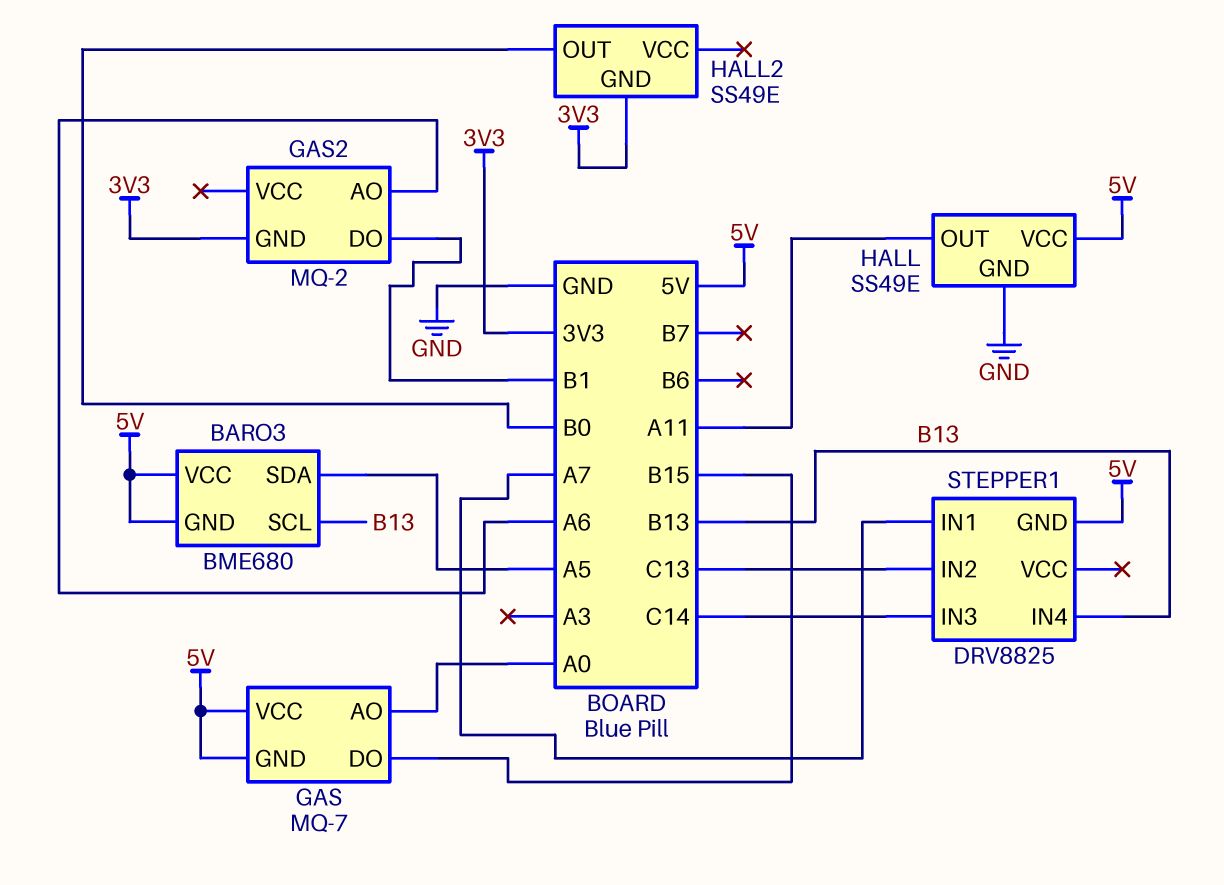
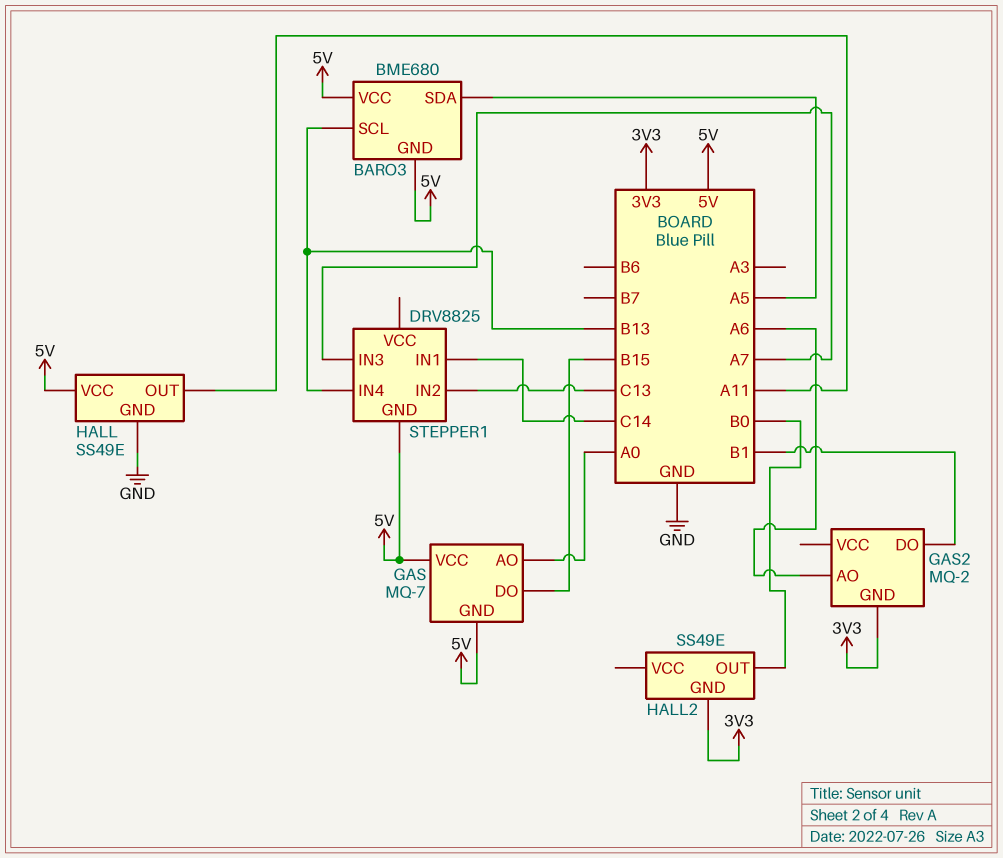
STEPPER1 pin IN1: A7 -> C14
STEPPER1 pin IN3: C14 -> A7

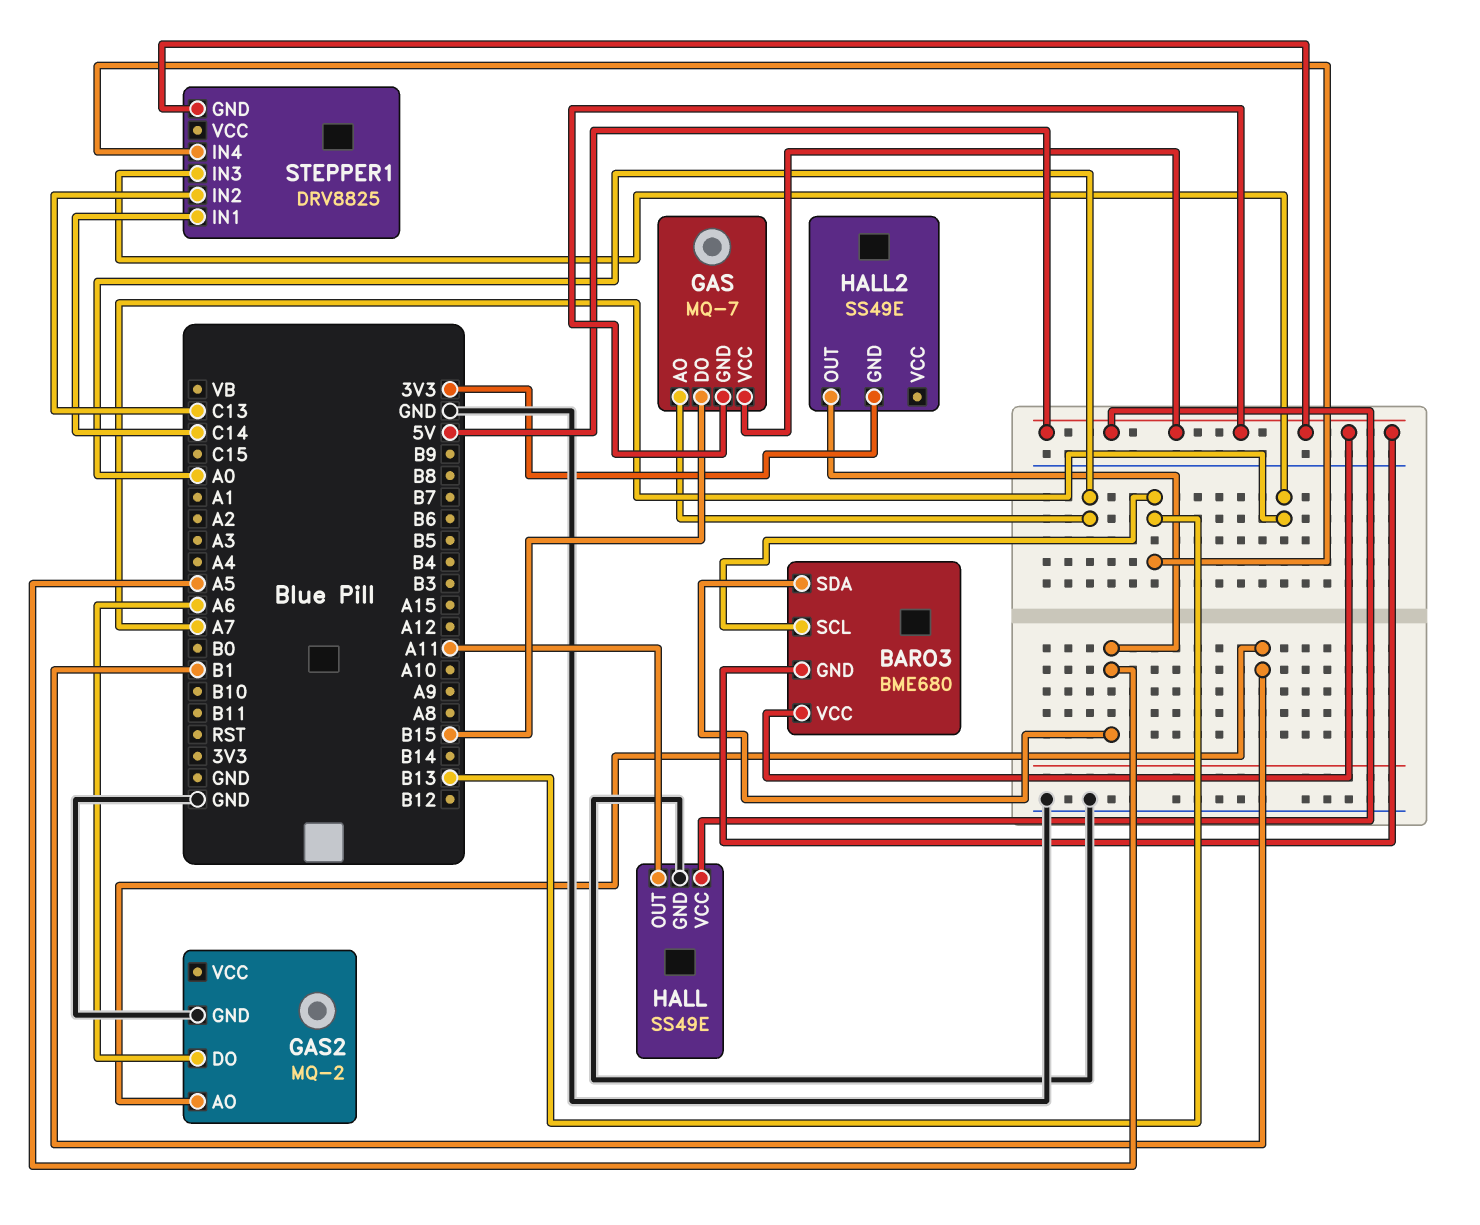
GAS2 pin AO: A6 -> B1
GAS2 pin DO: B1 -> A6
GAS2 pin GND: 3V3 -> GND
HALL2 pin OUT: B0 -> A5

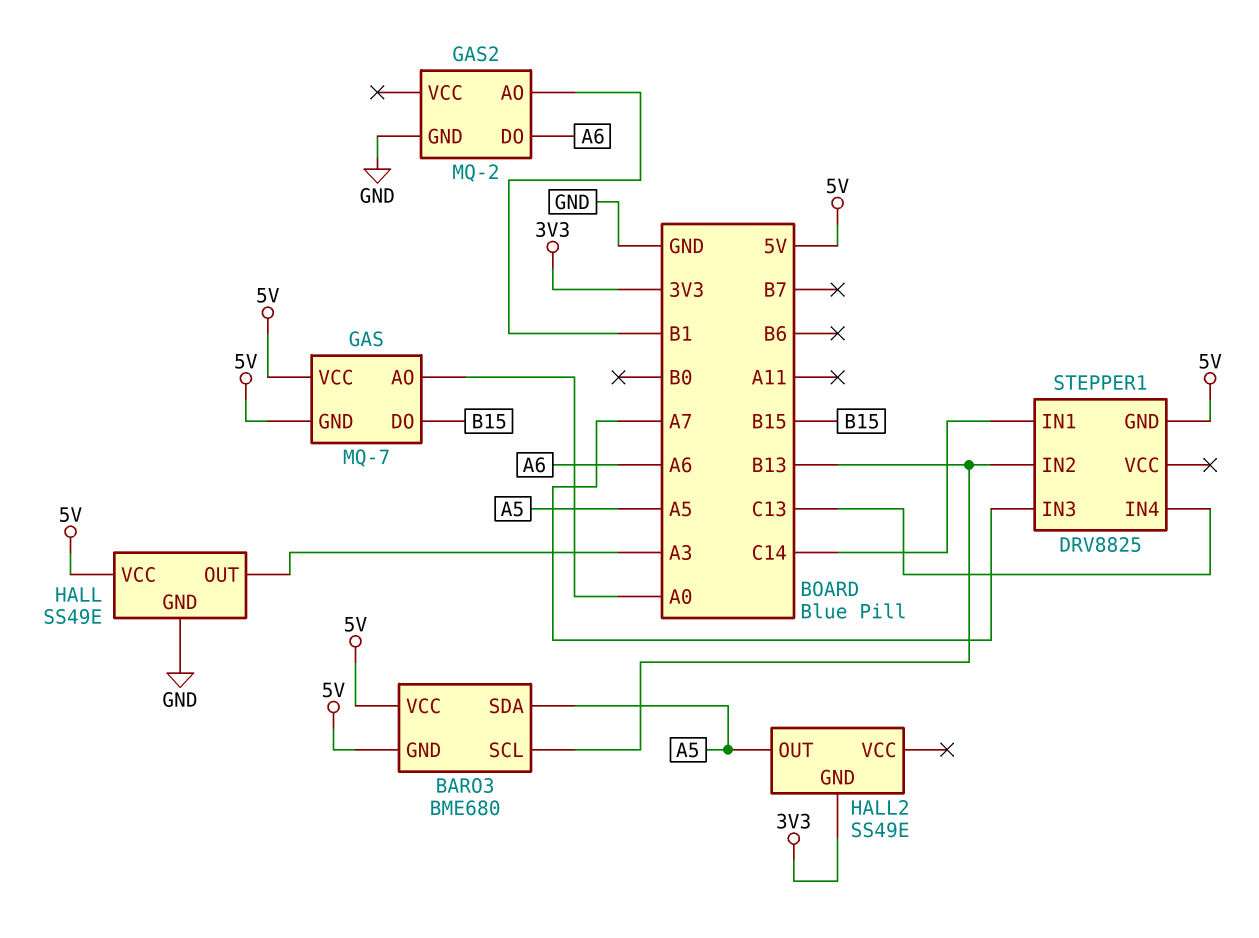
HALL pin OUT: A11 -> A3
STEPPER1 pin IN2: C13 -> B13
STEPPER1 pin IN4: B13 -> C13

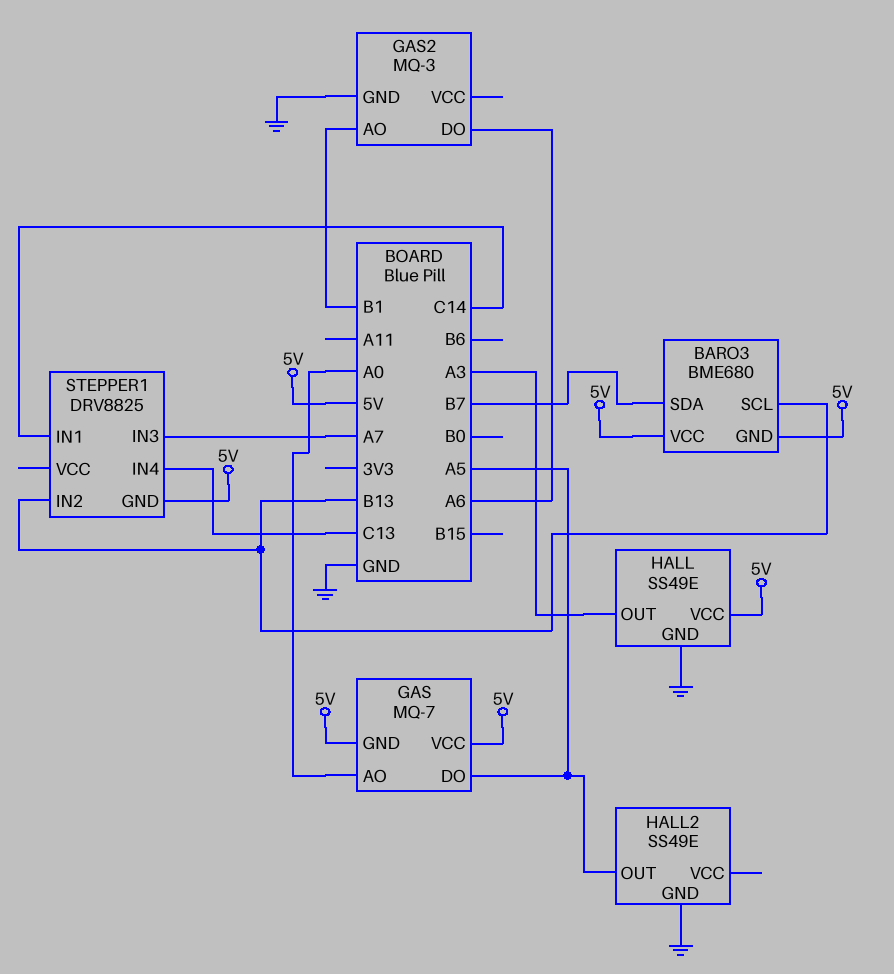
BARO3 pin SDA: A5 -> B7
GAS pin DO: B15 -> A5
GAS2: MQ-2 -> MQ-3
HALL2 pin GND: 3V3 -> GND

